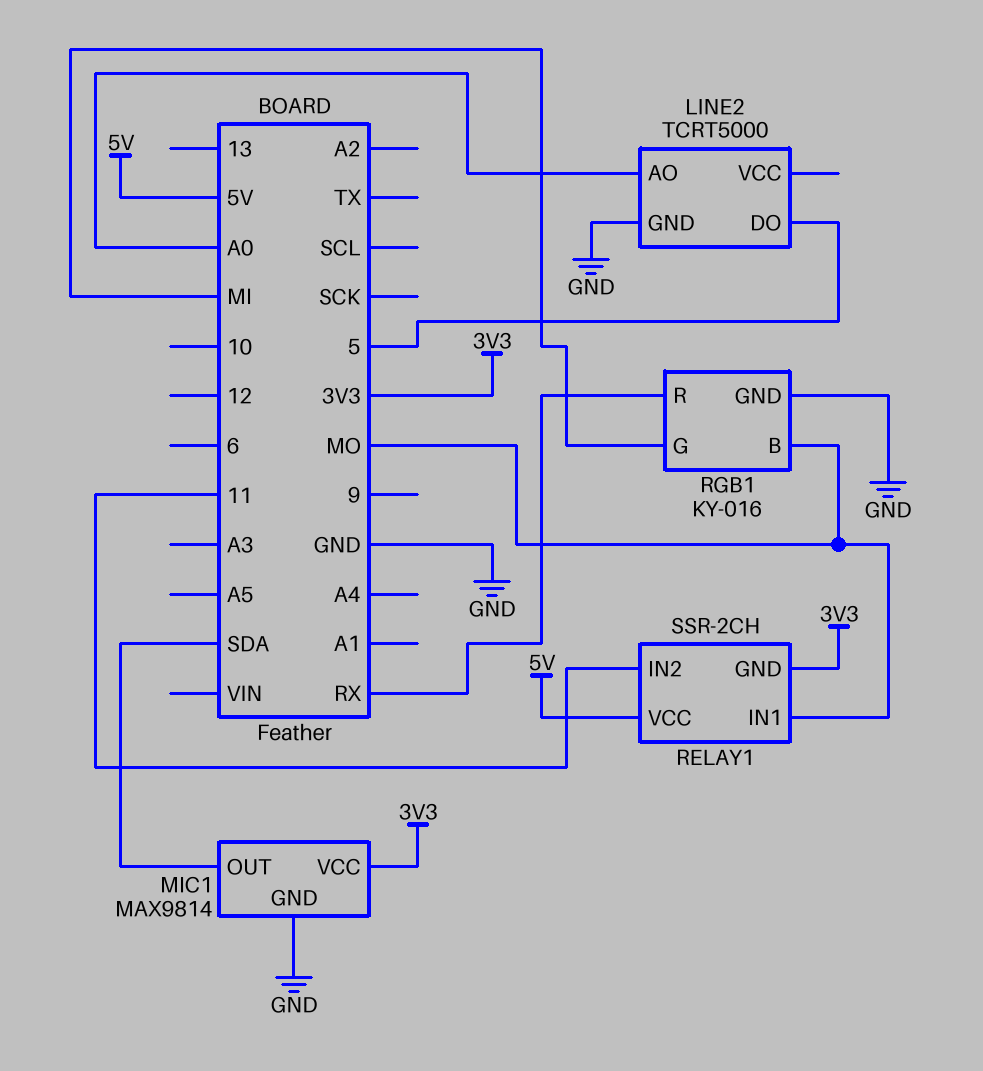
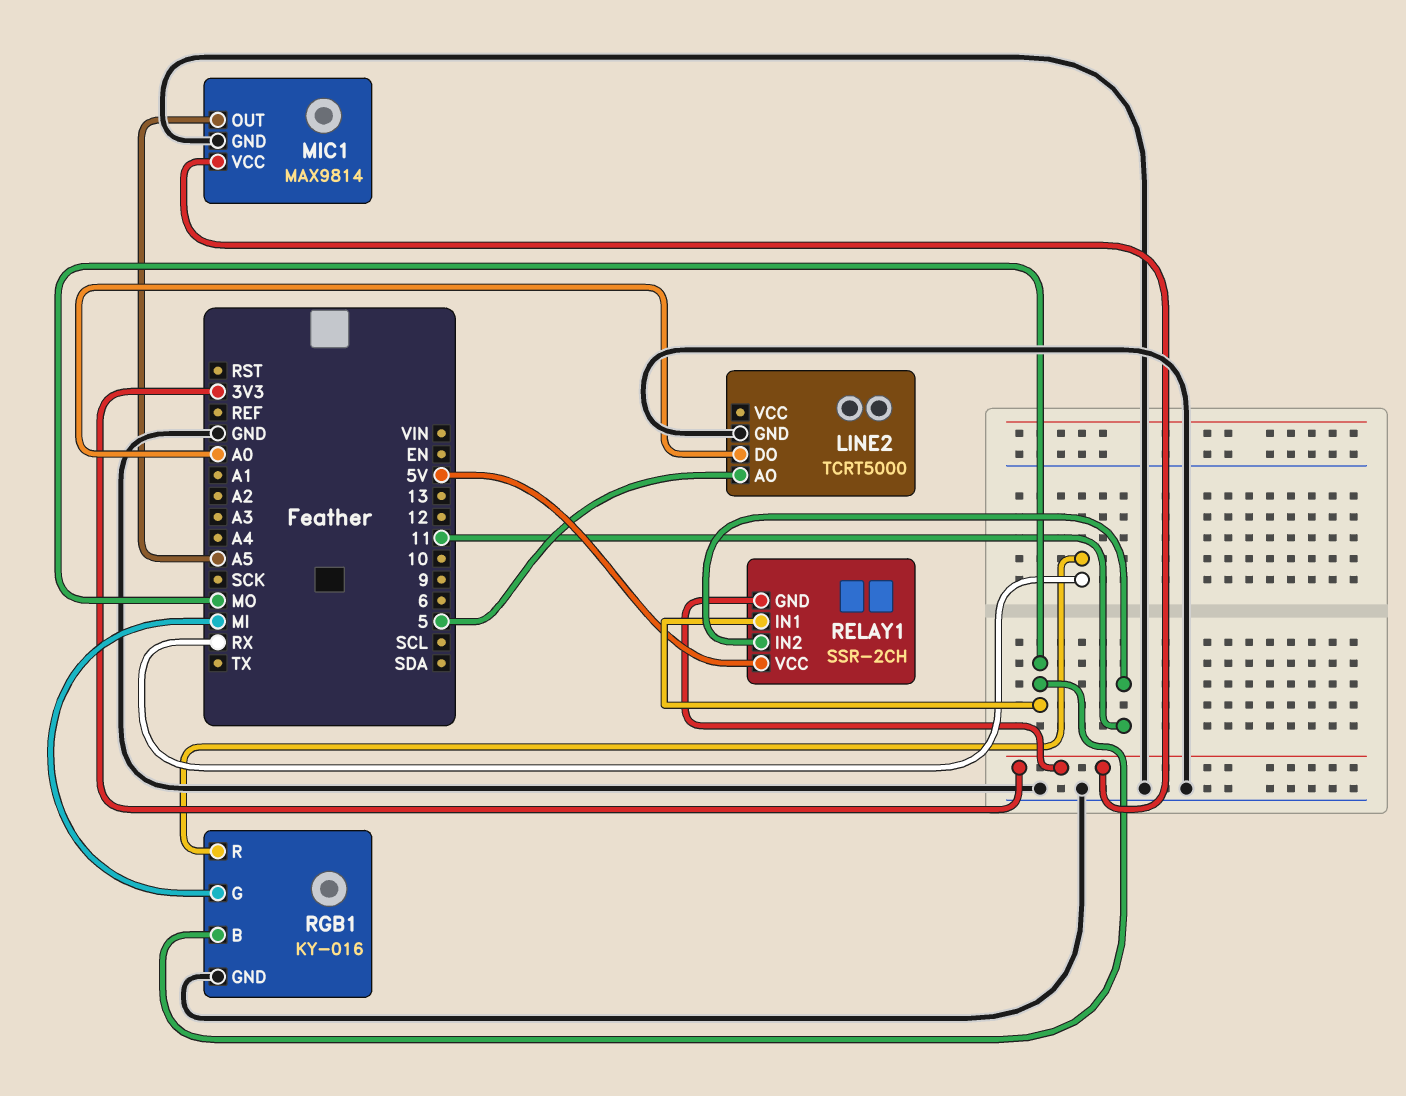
LINE2 pin AO: A0 -> 5
LINE2 pin DO: 5 -> A0
MIC1 pin OUT: SDA -> A5

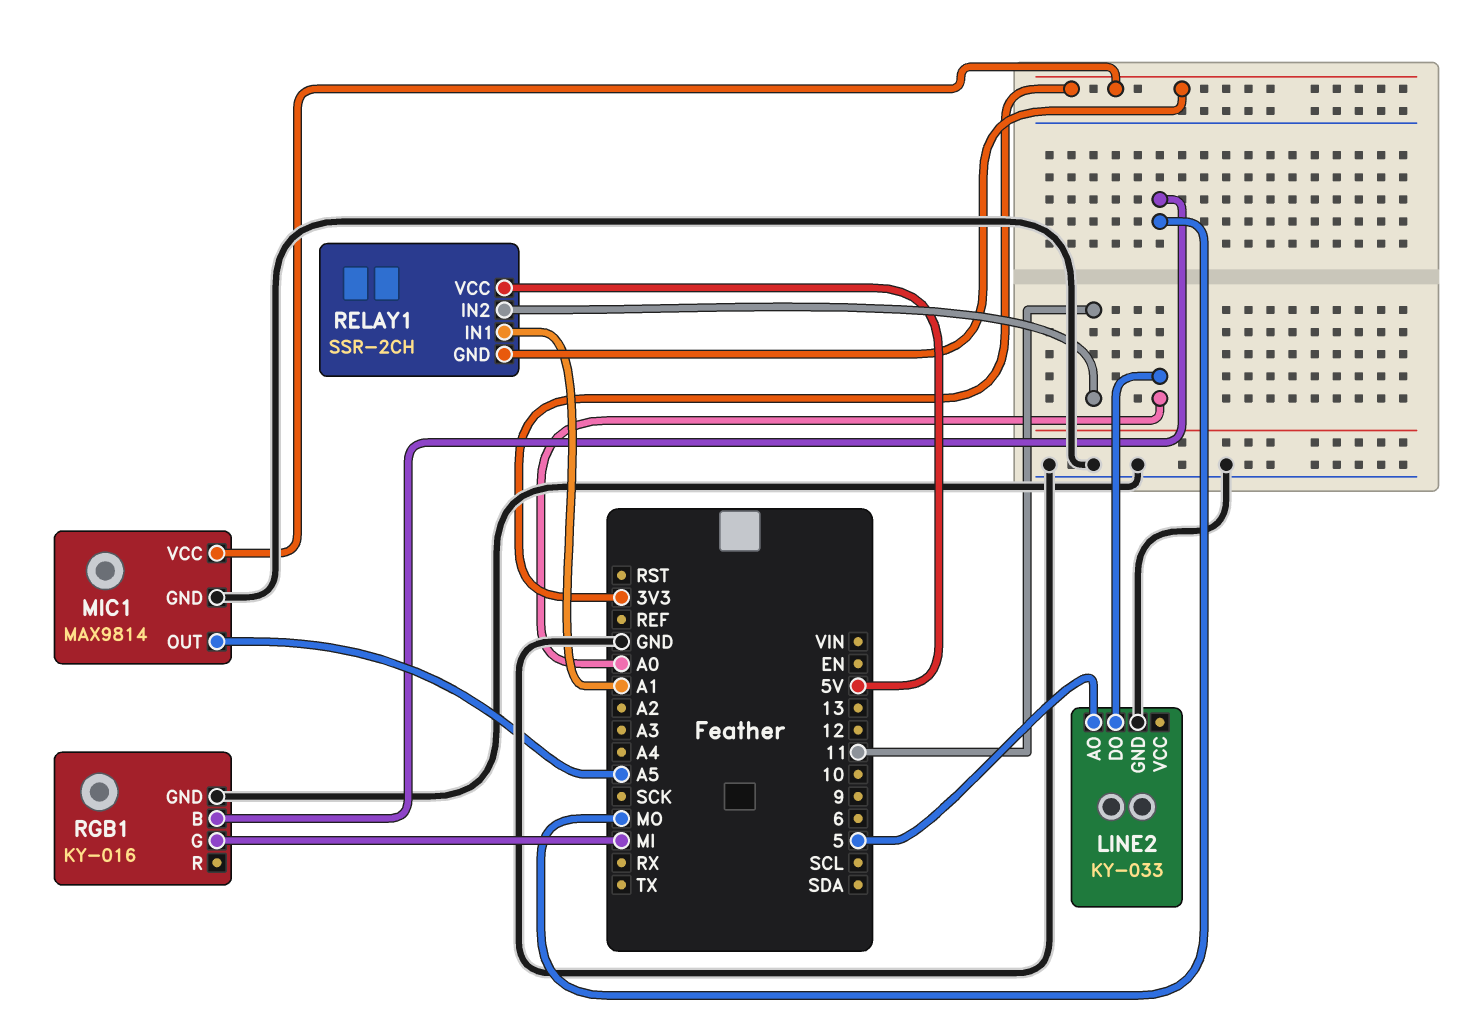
LINE2: TCRT5000 -> KY-033
RELAY1 pin IN1: MO -> A1
RGB1 pin R: RX -> none

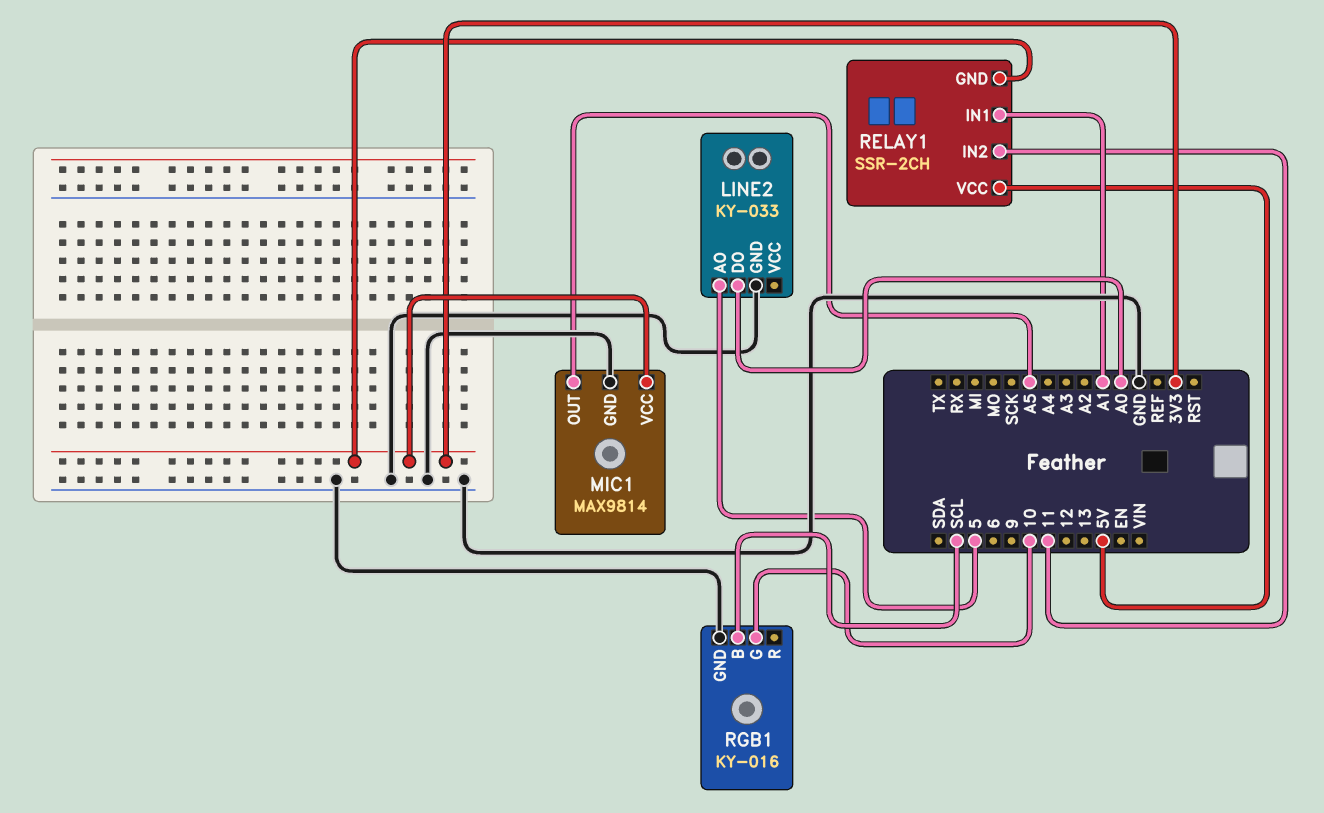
RGB1 pin B: MO -> SCL
RGB1 pin G: MI -> 10

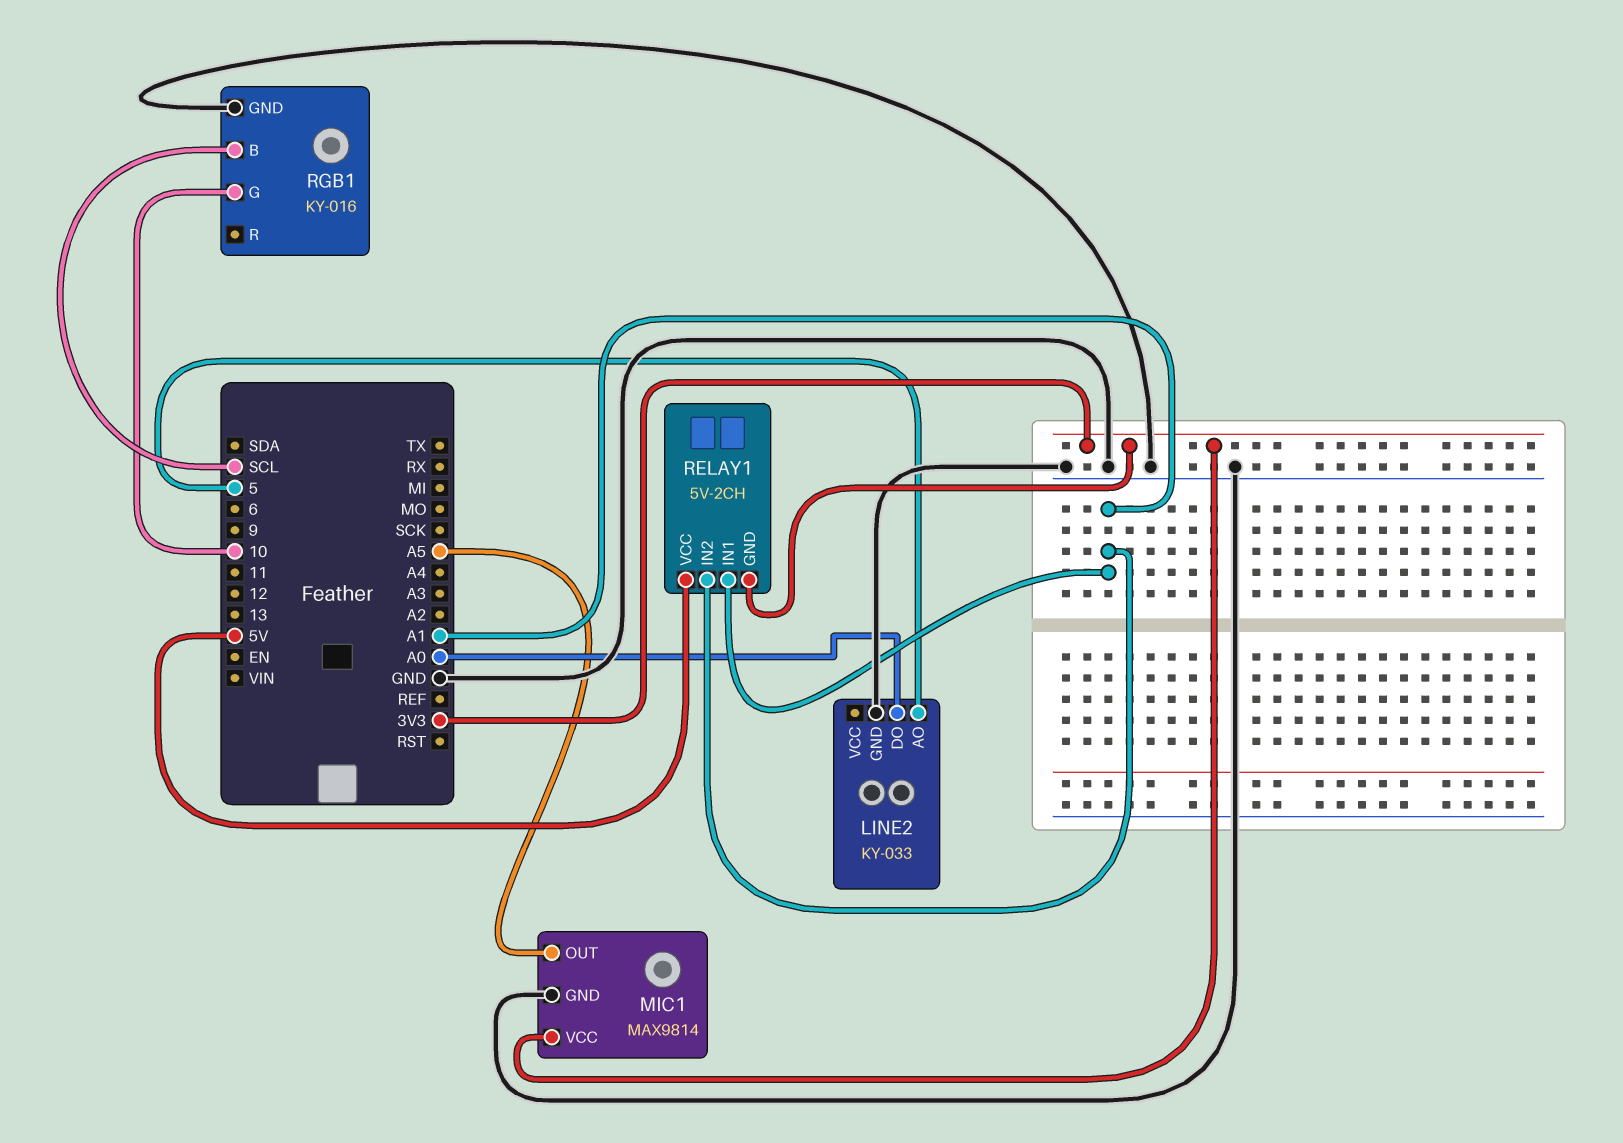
RELAY1: SSR-2CH -> 5V-2CH
RELAY1 pin IN2: 11 -> A1

